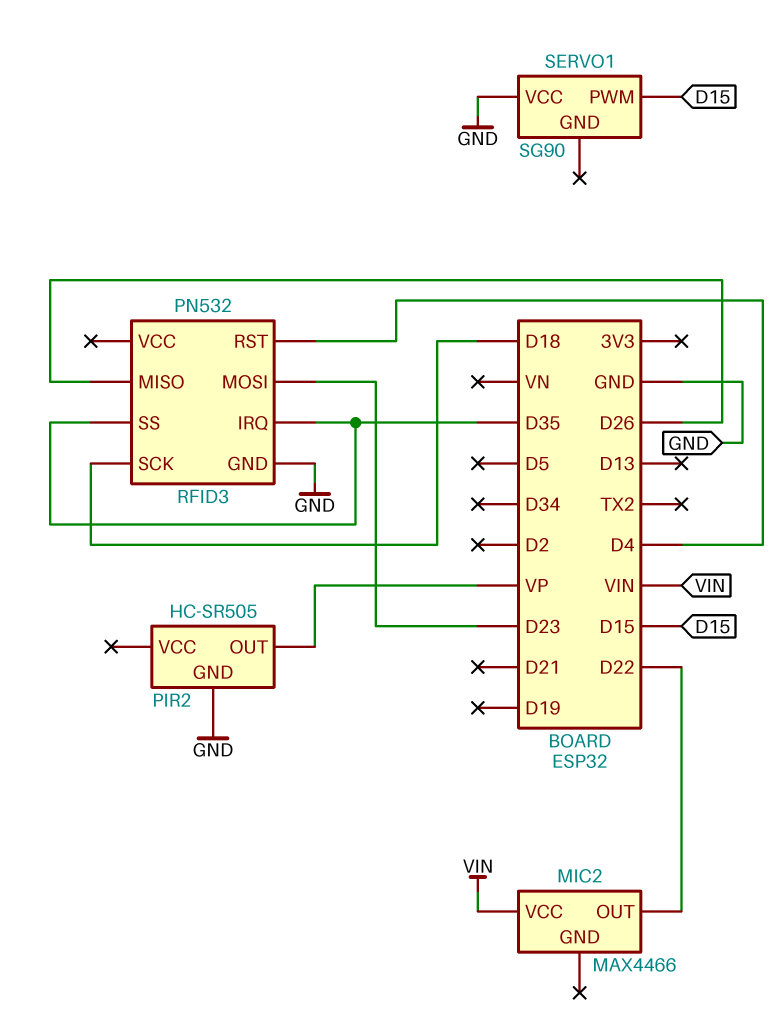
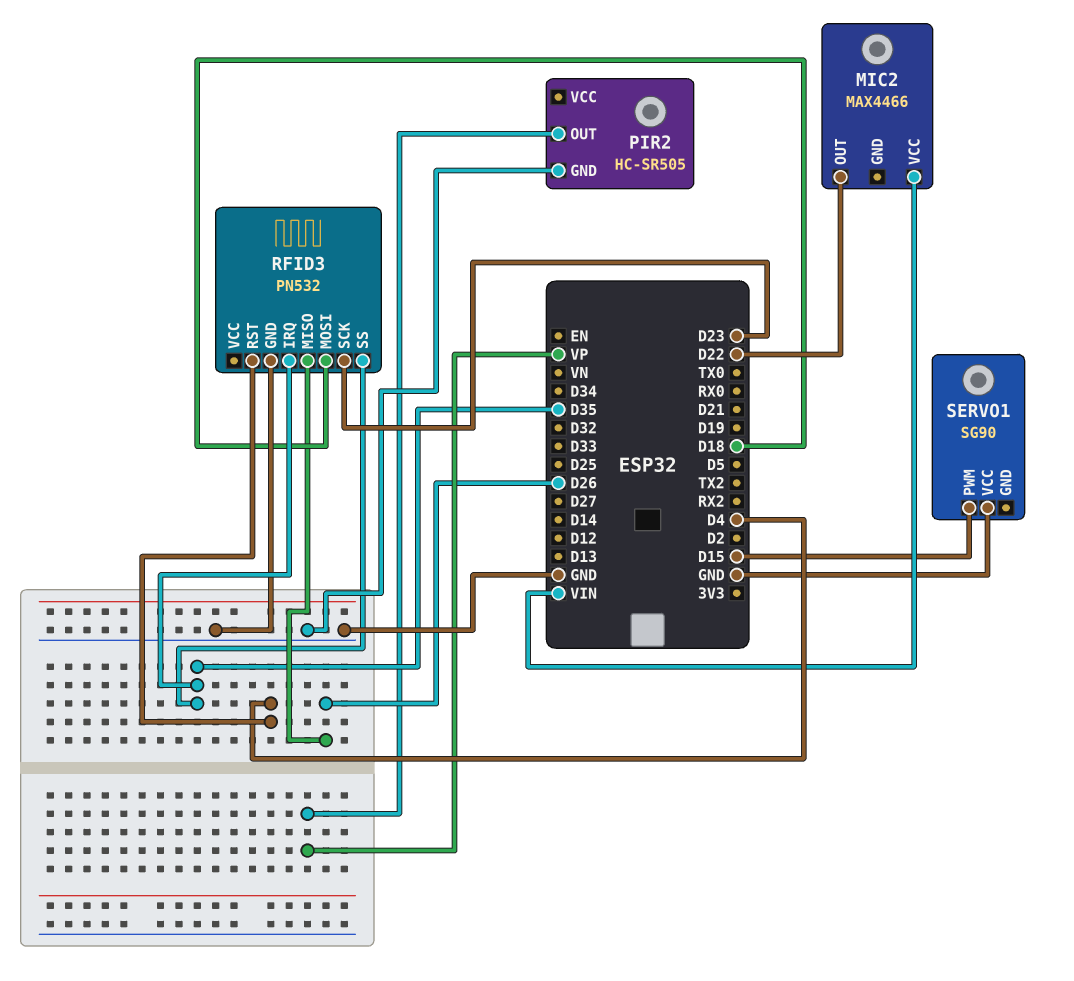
RFID3 pin MOSI: D23 -> D18
RFID3 pin SCK: D18 -> D23

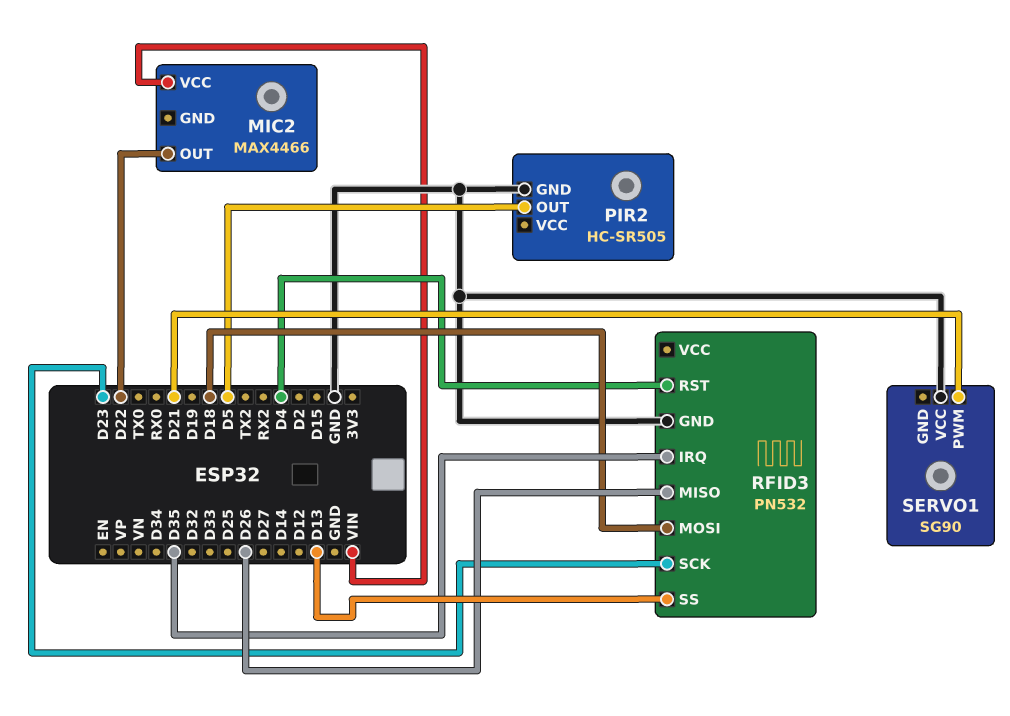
PIR2 pin OUT: VP -> D5
RFID3 pin SS: D35 -> D13
SERVO1 pin PWM: D15 -> D21

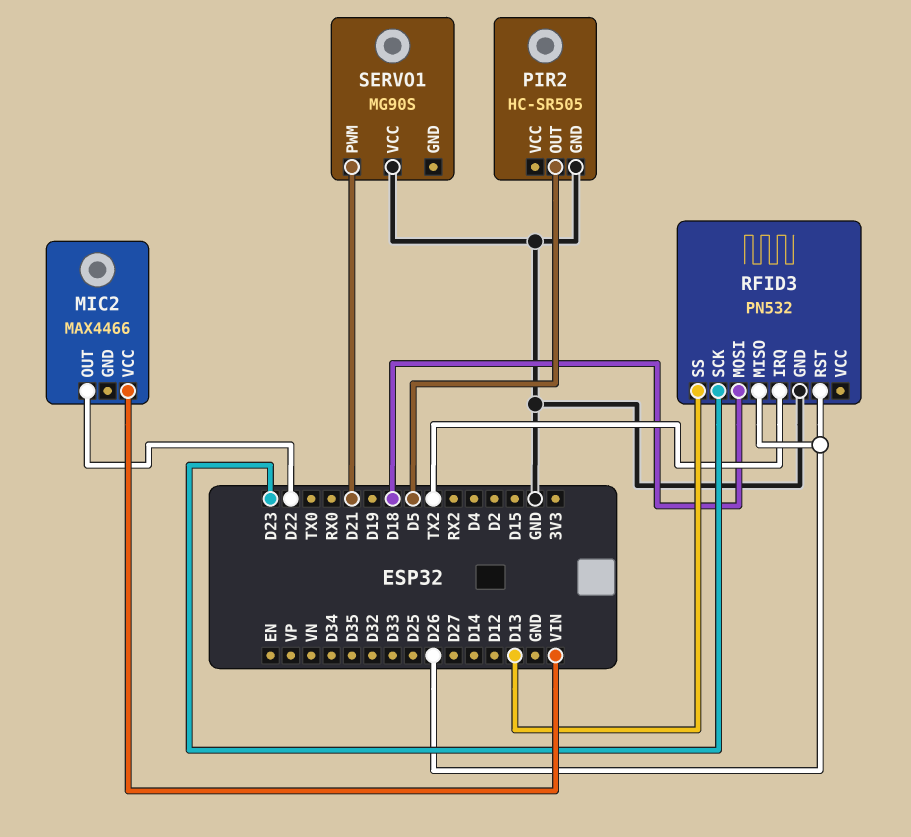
RFID3 pin IRQ: D35 -> TX2
RFID3 pin RST: D4 -> D26
SERVO1: SG90 -> MG90S

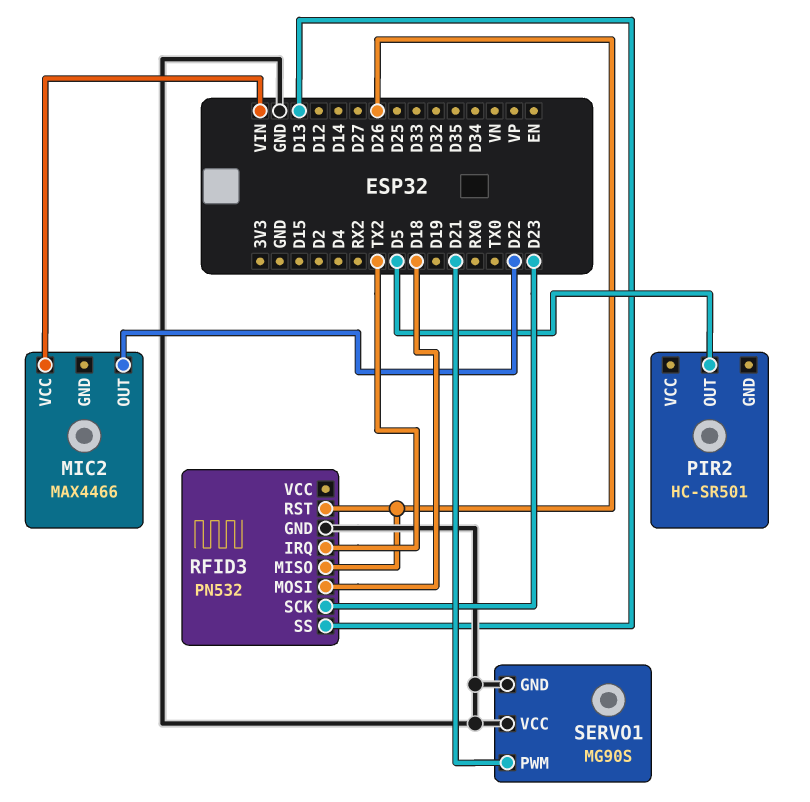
PIR2: HC-SR505 -> HC-SR501
PIR2 pin GND: GND -> none
SERVO1 pin GND: none -> GND

